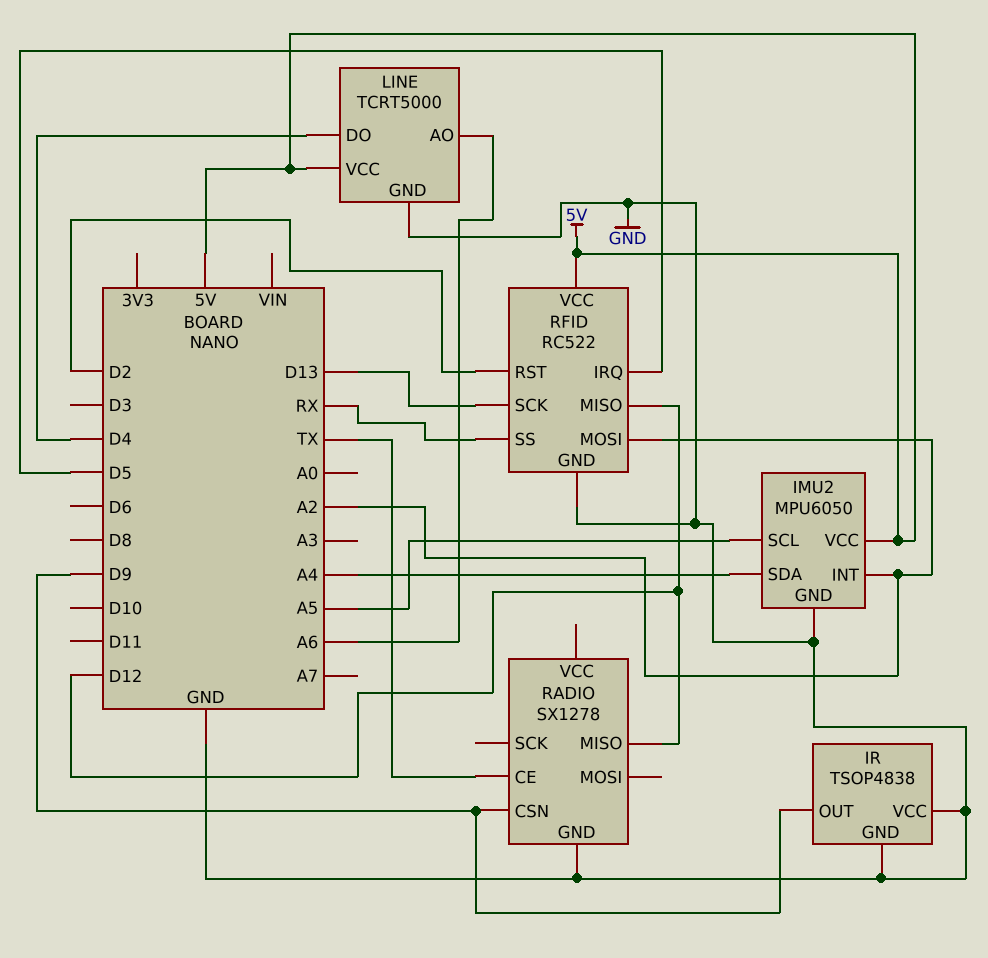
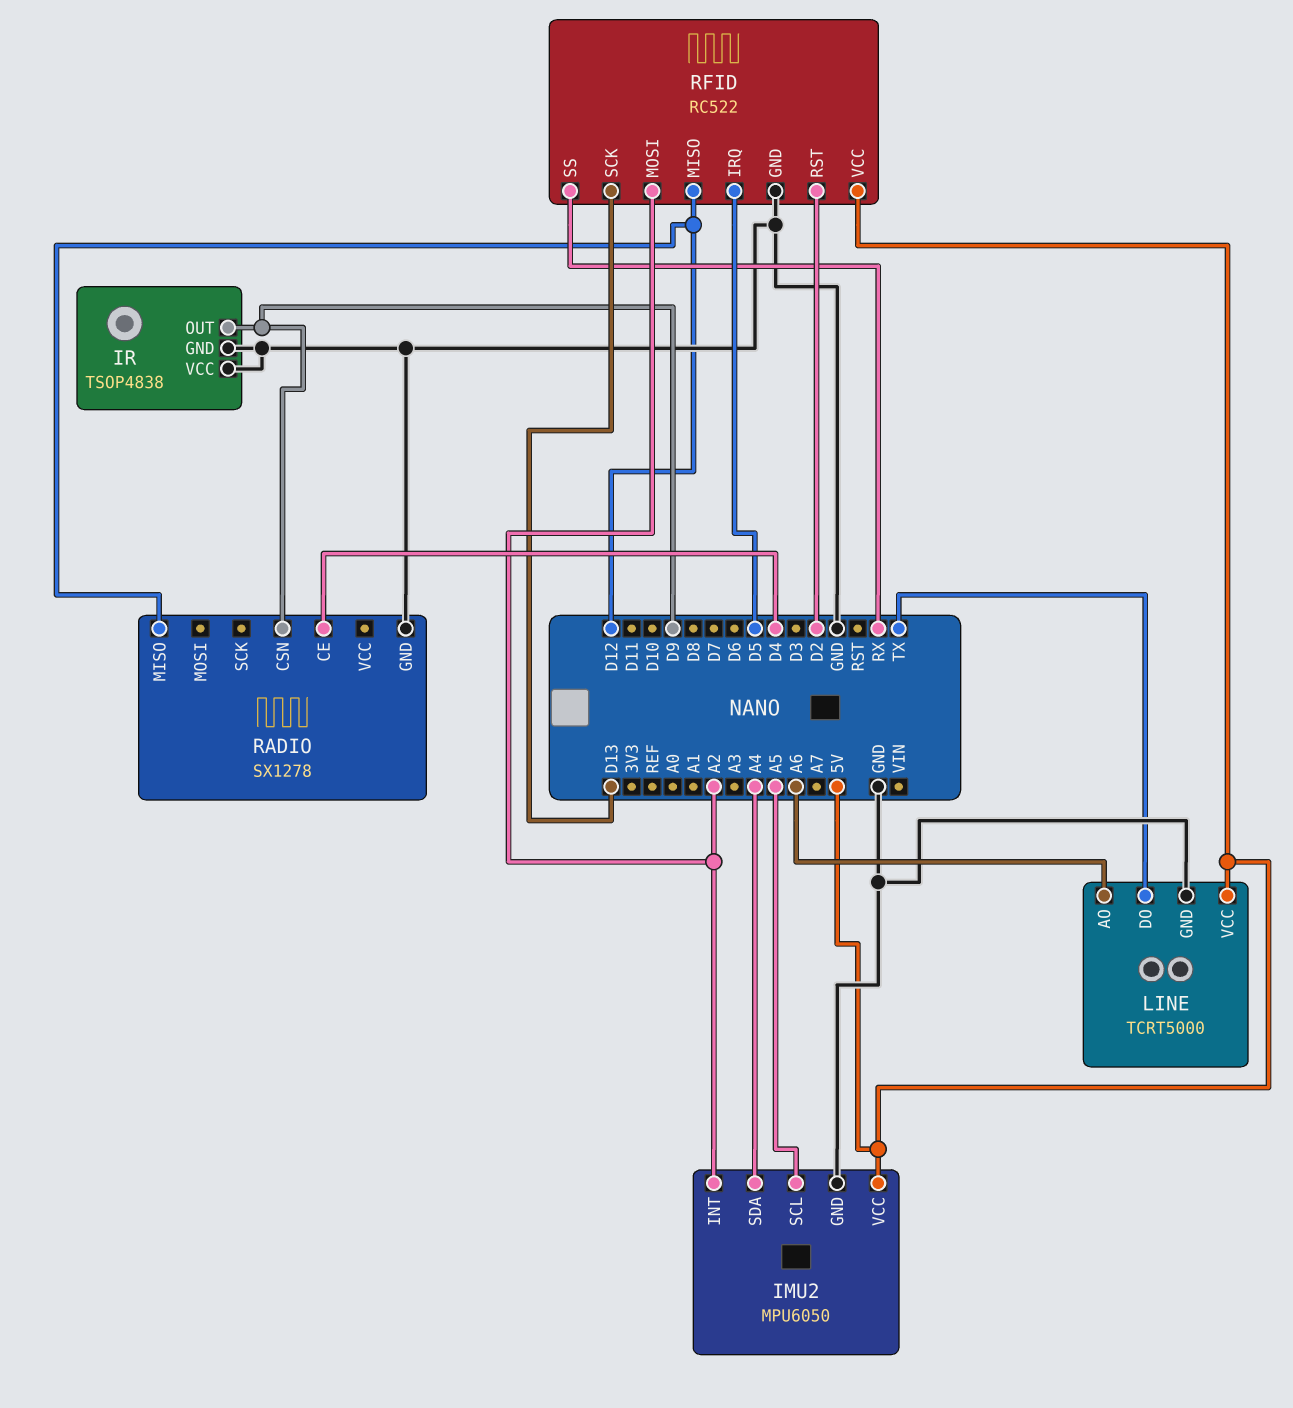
LINE pin DO: D4 -> TX
RADIO pin CE: TX -> D4

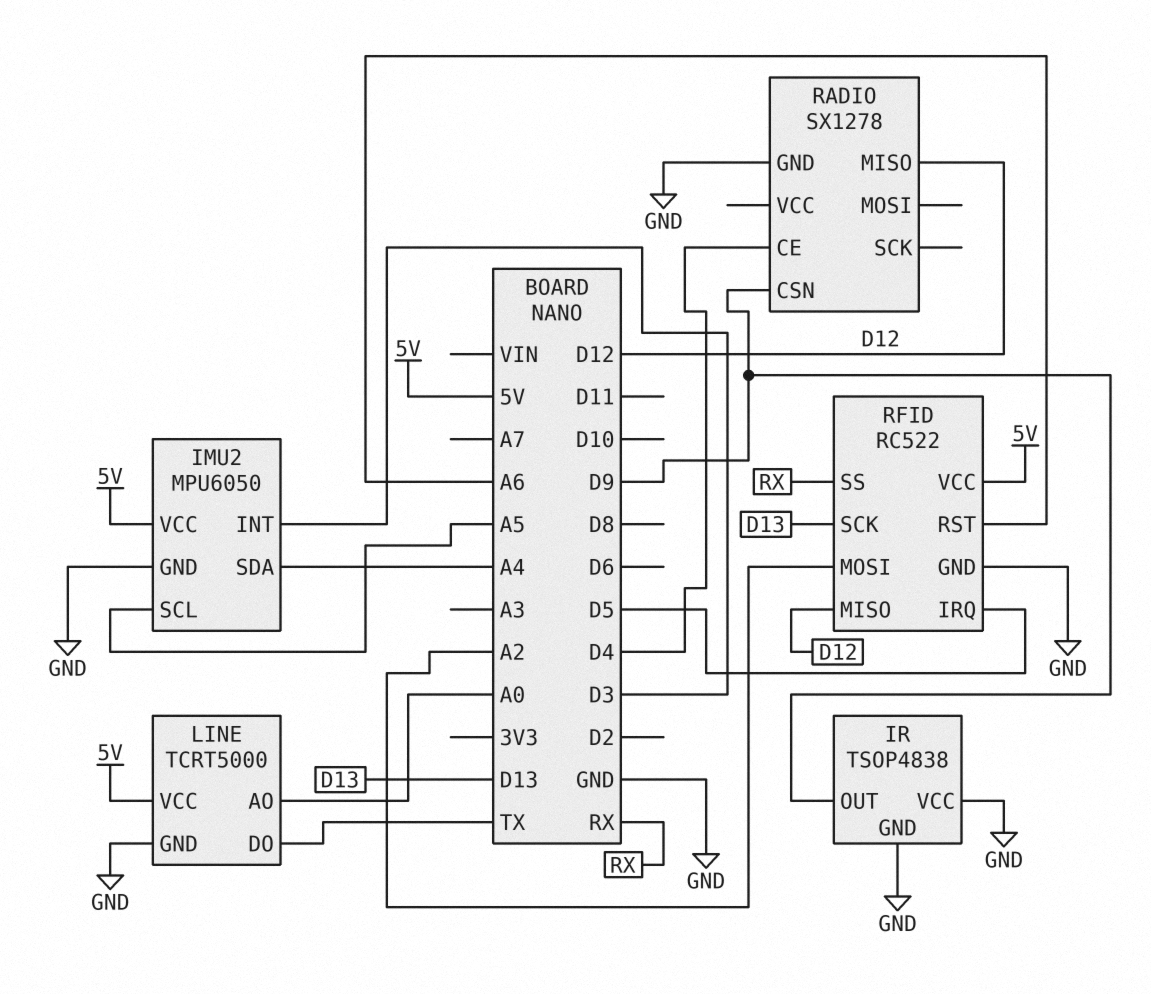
IMU2 pin INT: A2 -> D3
LINE pin AO: A6 -> A0
RFID pin RST: D2 -> A6

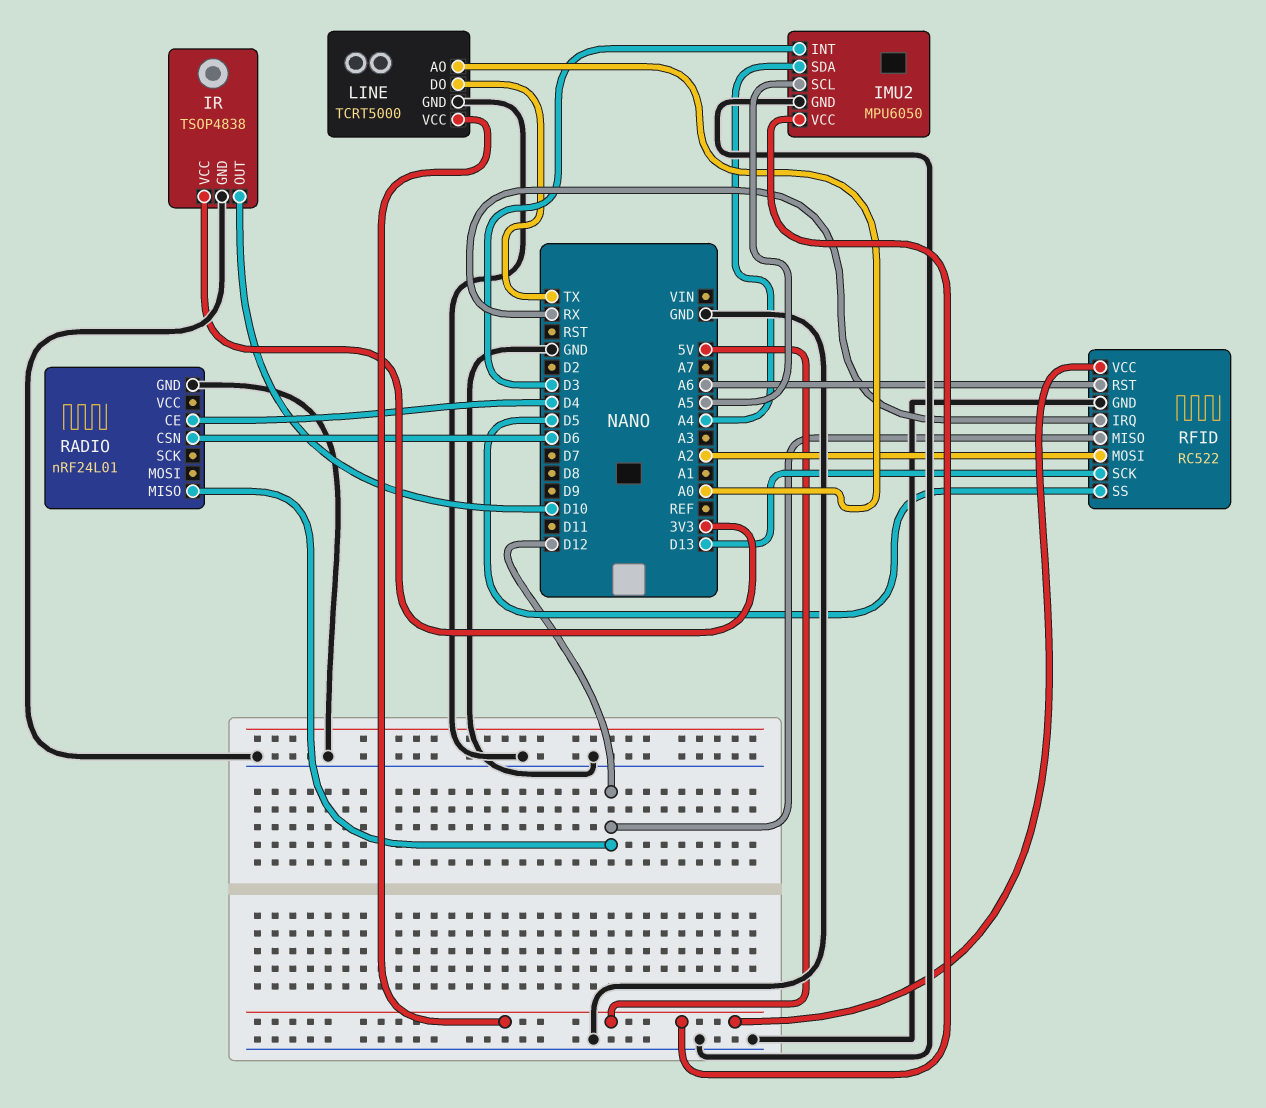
IR pin OUT: D9 -> D10
IR pin VCC: GND -> 3V3
RADIO: SX1278 -> nRF24L01
RADIO pin CSN: D9 -> D6
RFID pin IRQ: D5 -> RX
RFID pin SS: RX -> D5

